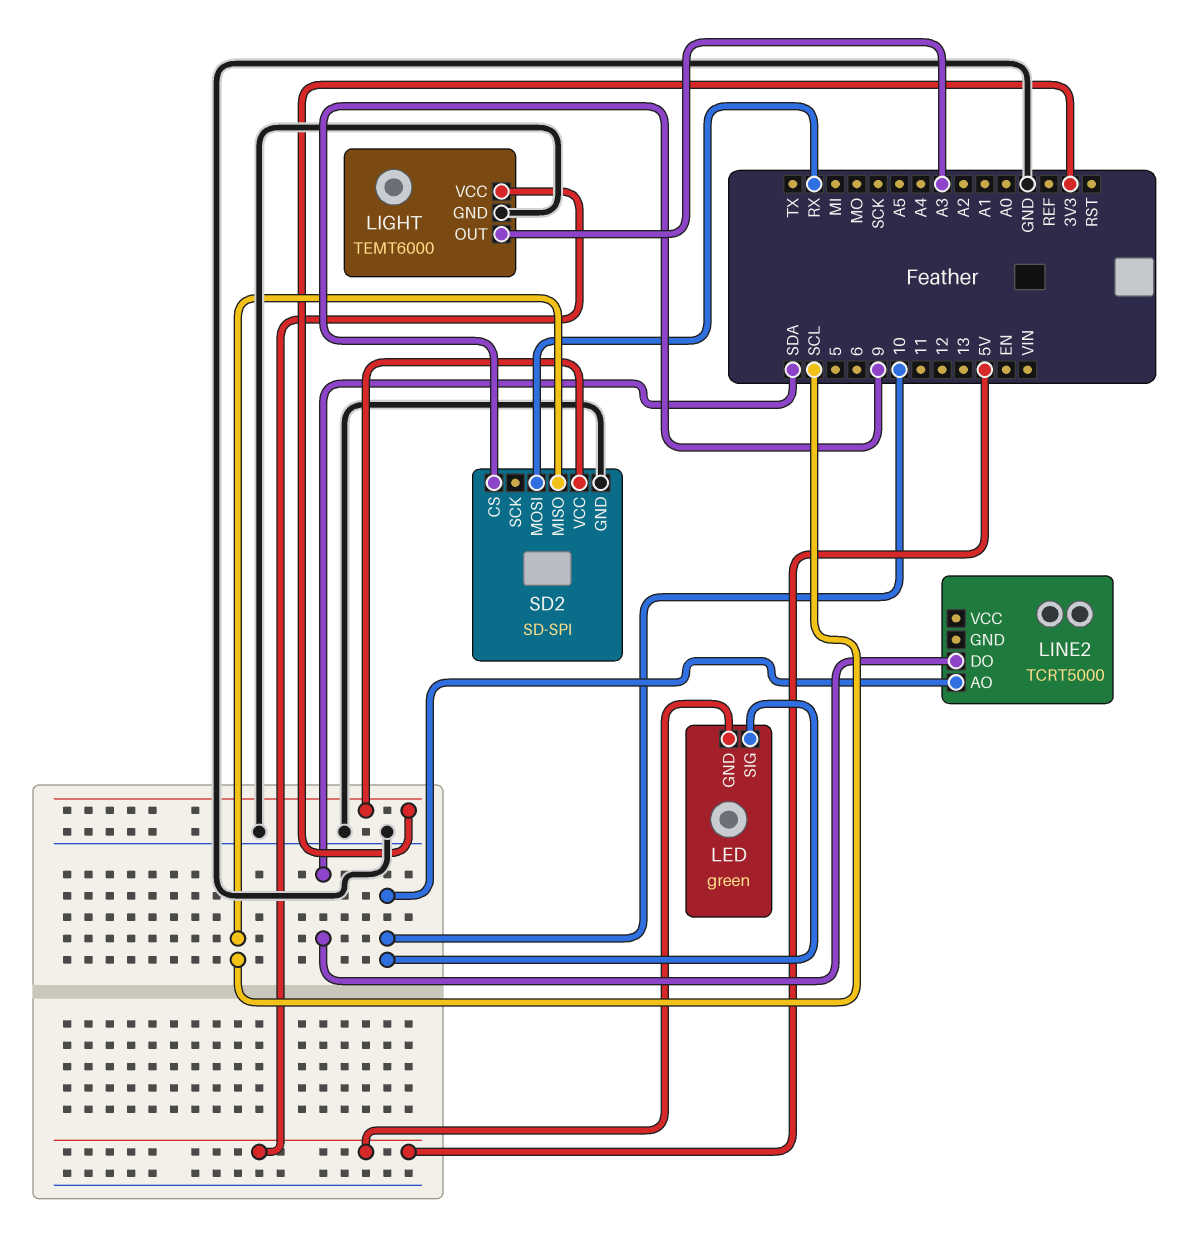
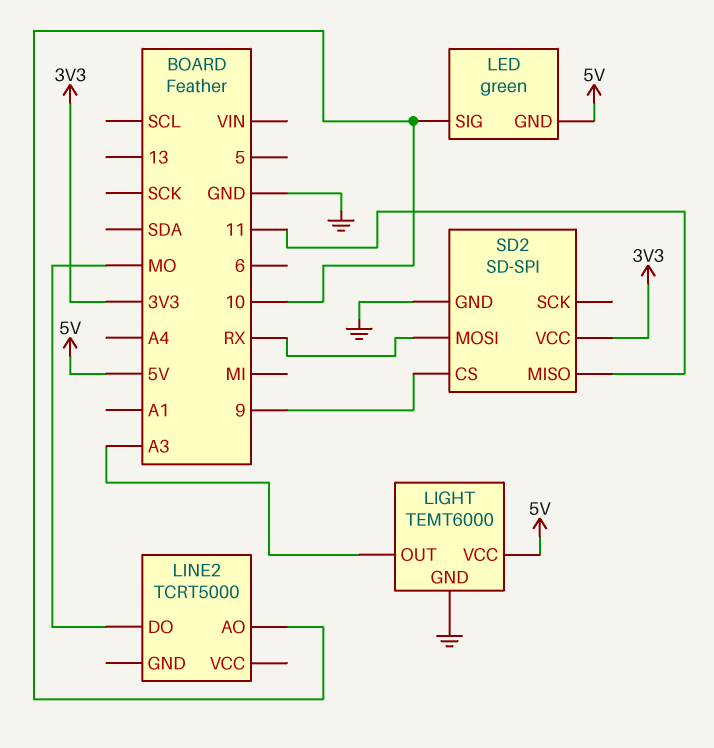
LINE2 pin DO: SDA -> MO
SD2 pin MISO: SCL -> 11

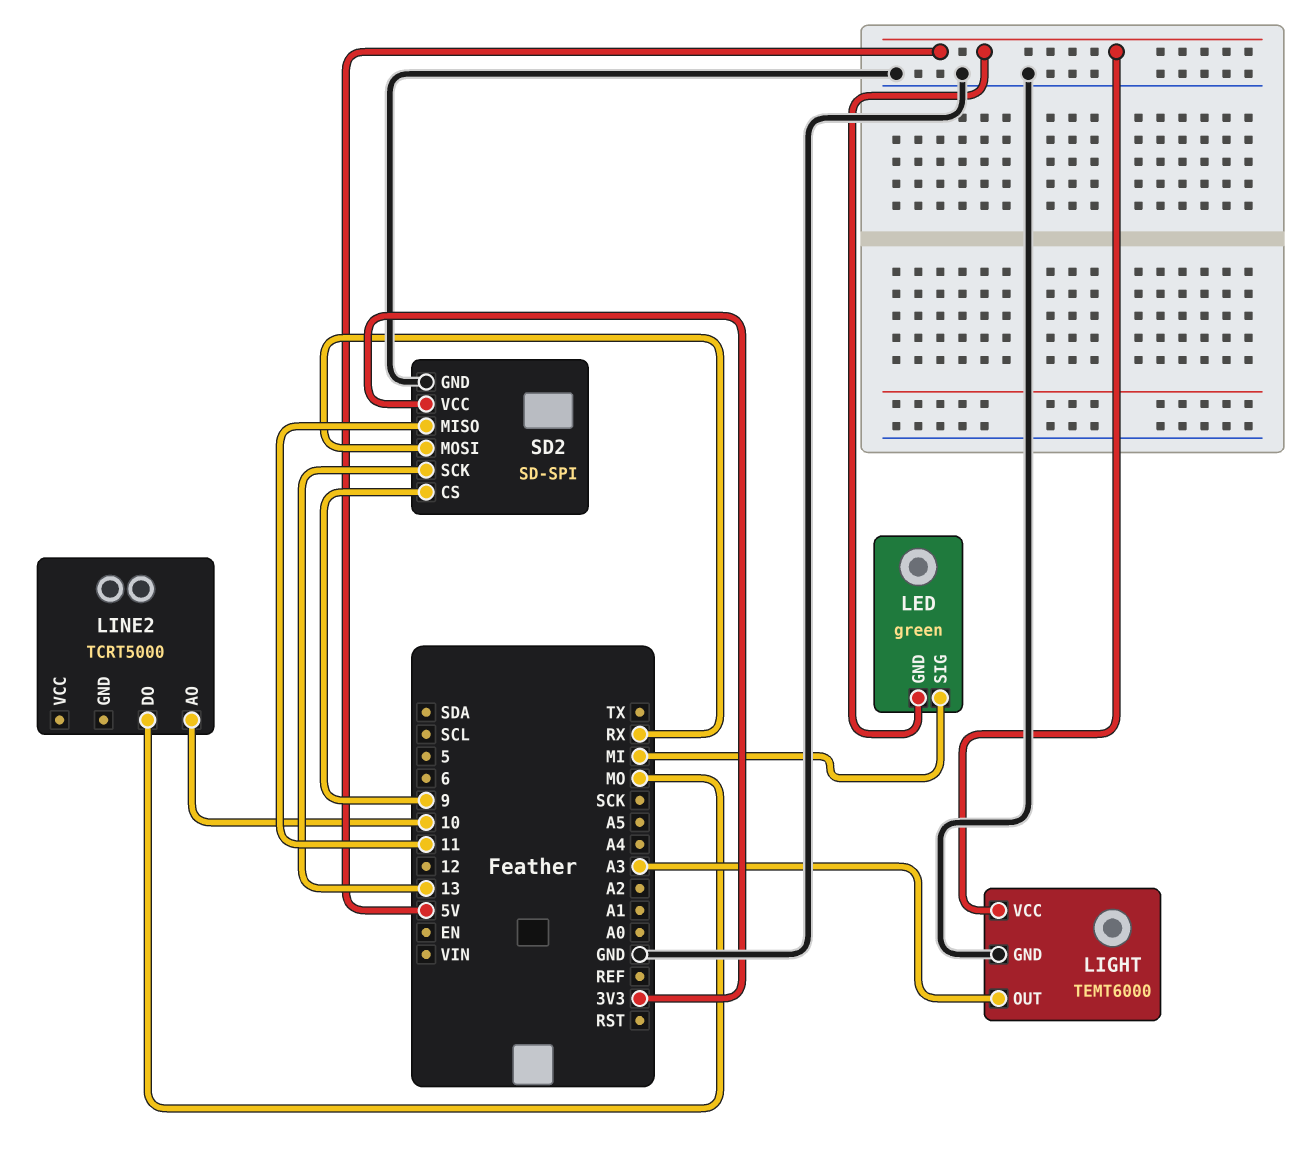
LED pin SIG: 10 -> MI
SD2 pin SCK: none -> 13

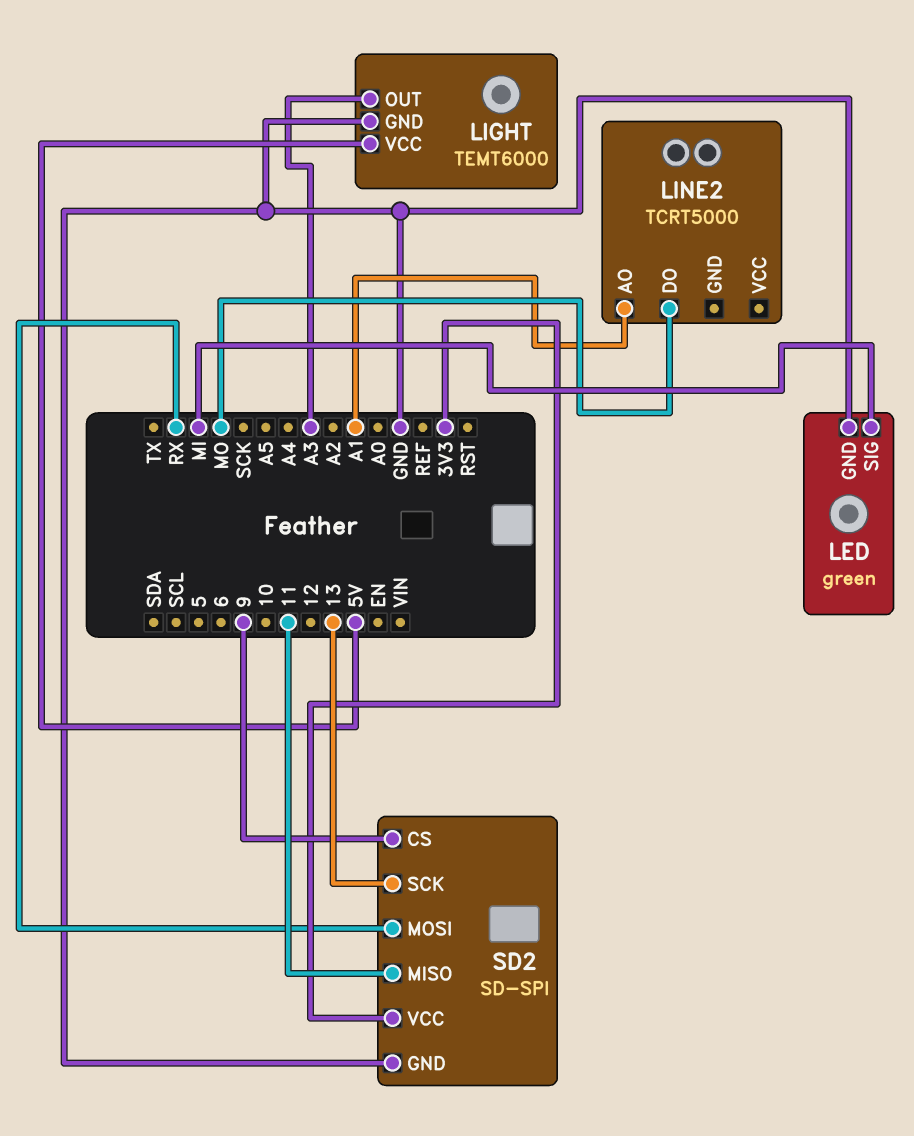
LED pin GND: 5V -> GND
LINE2 pin AO: 10 -> A1

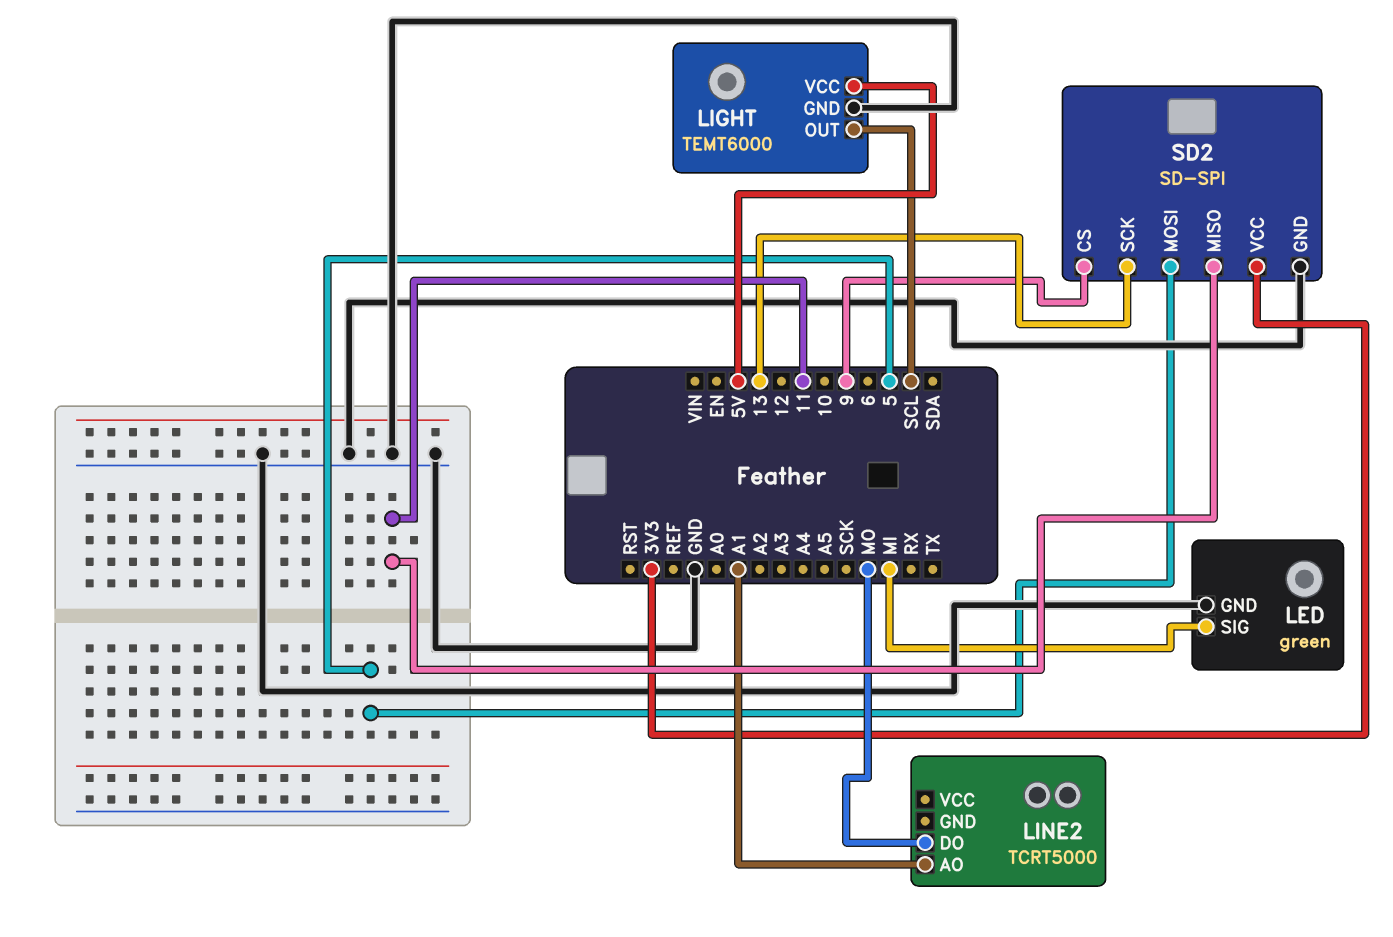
LIGHT pin OUT: A3 -> SCL
SD2 pin MOSI: RX -> 5

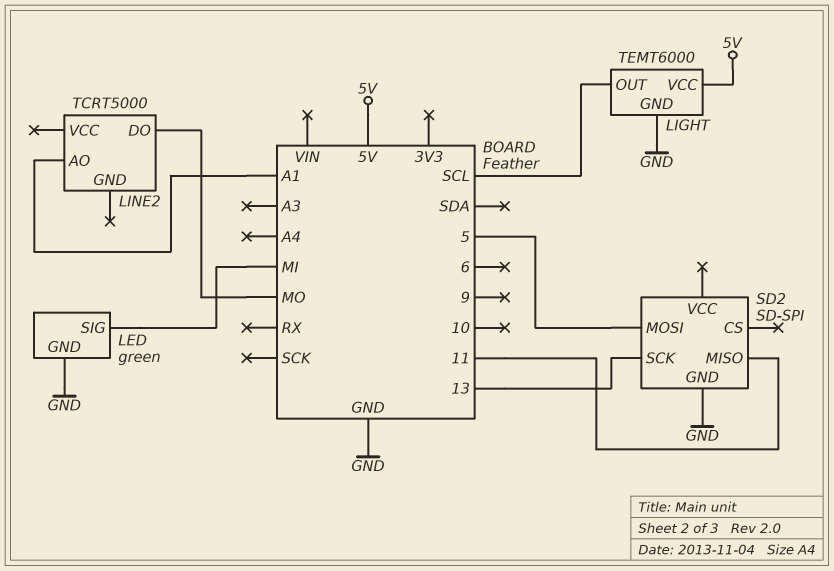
SD2 pin CS: 9 -> none
SD2 pin VCC: 3V3 -> none

